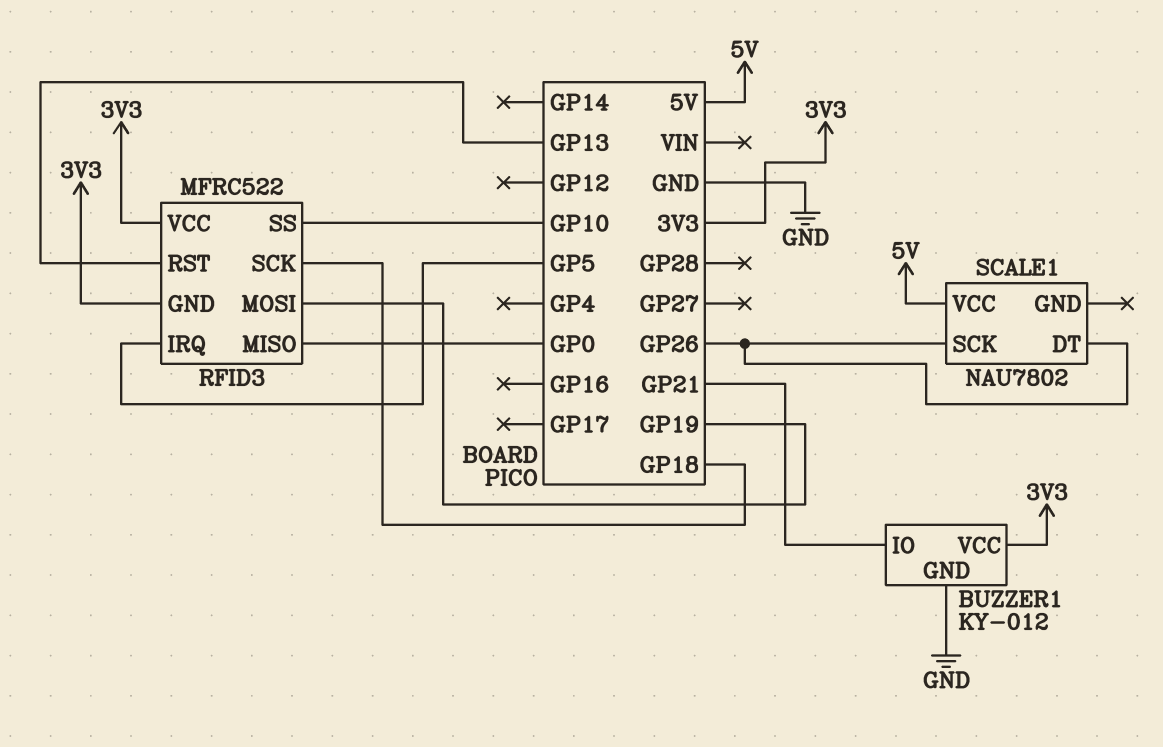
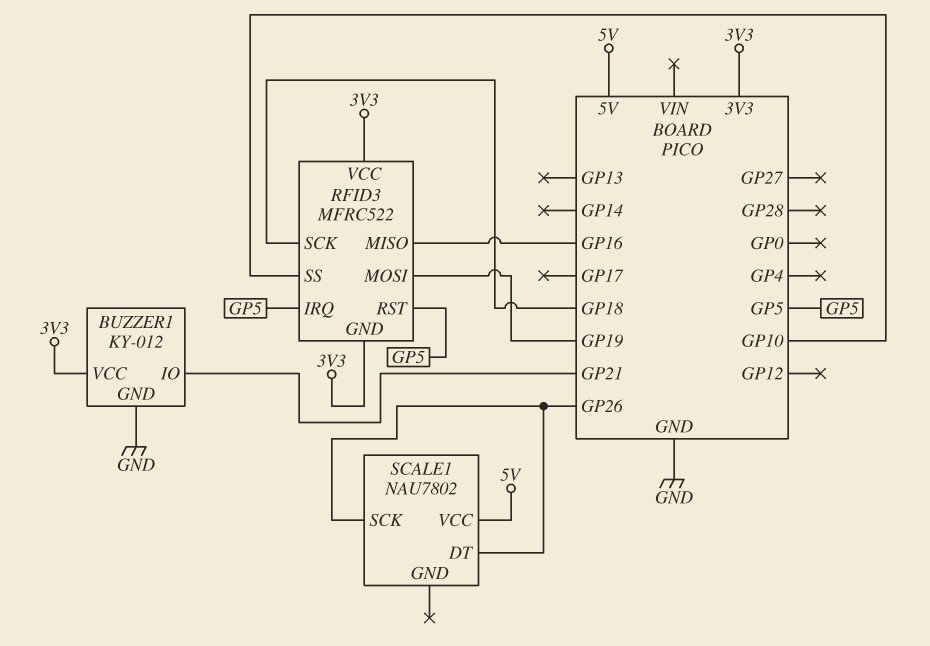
RFID3 pin MISO: GP0 -> GP16
RFID3 pin RST: GP13 -> GP5

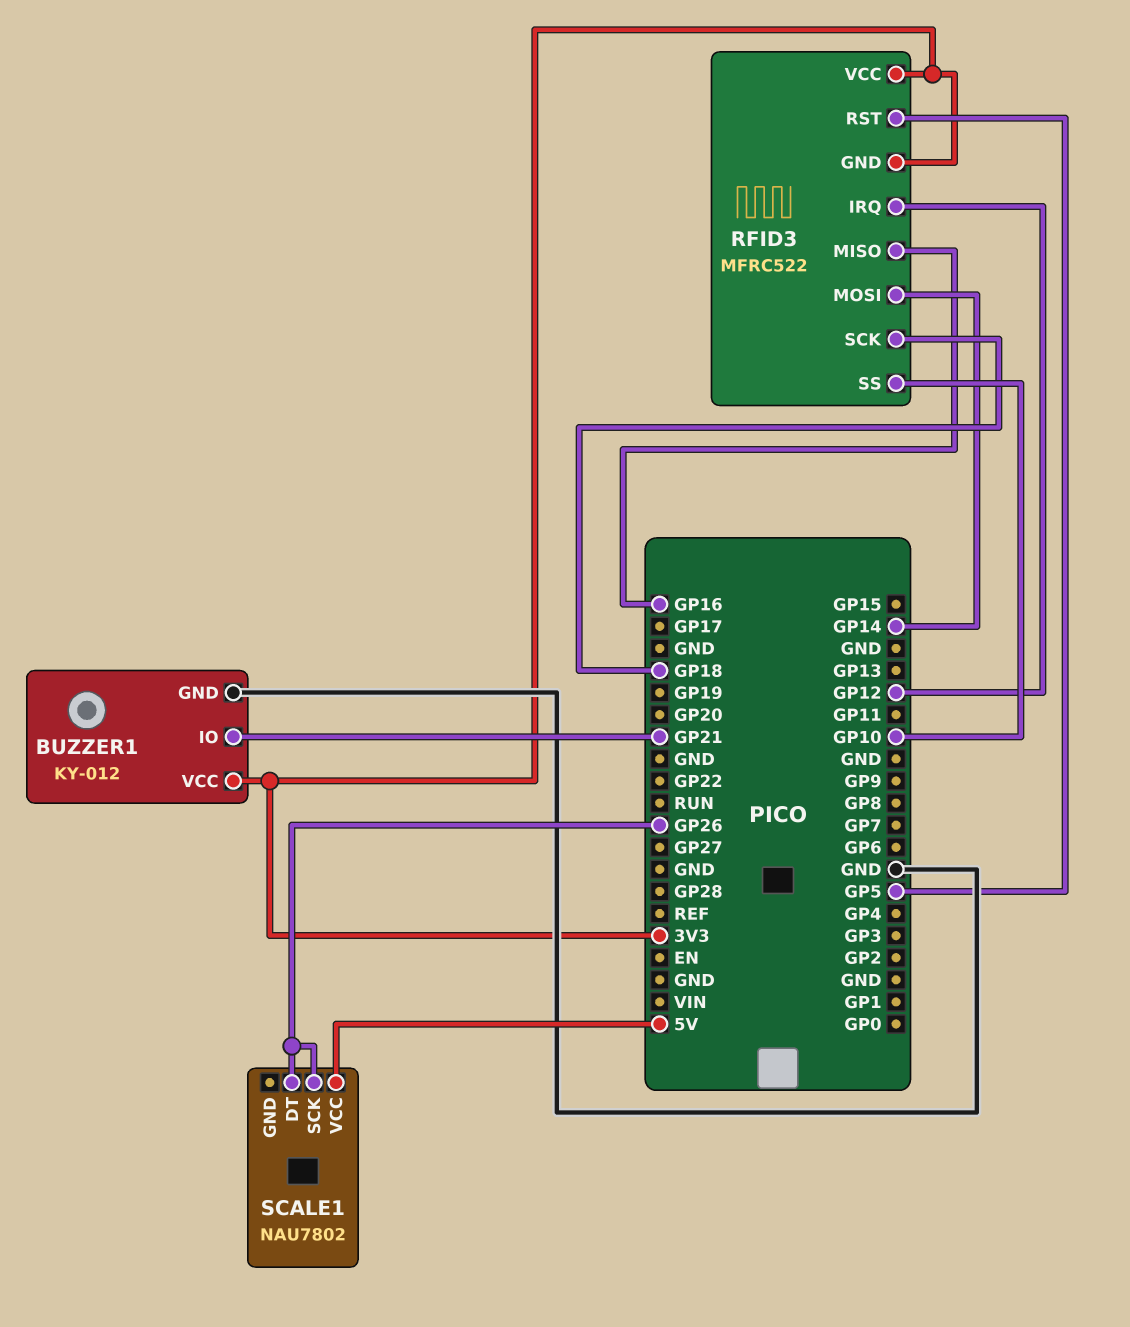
RFID3 pin IRQ: GP5 -> GP12
RFID3 pin MOSI: GP19 -> GP14

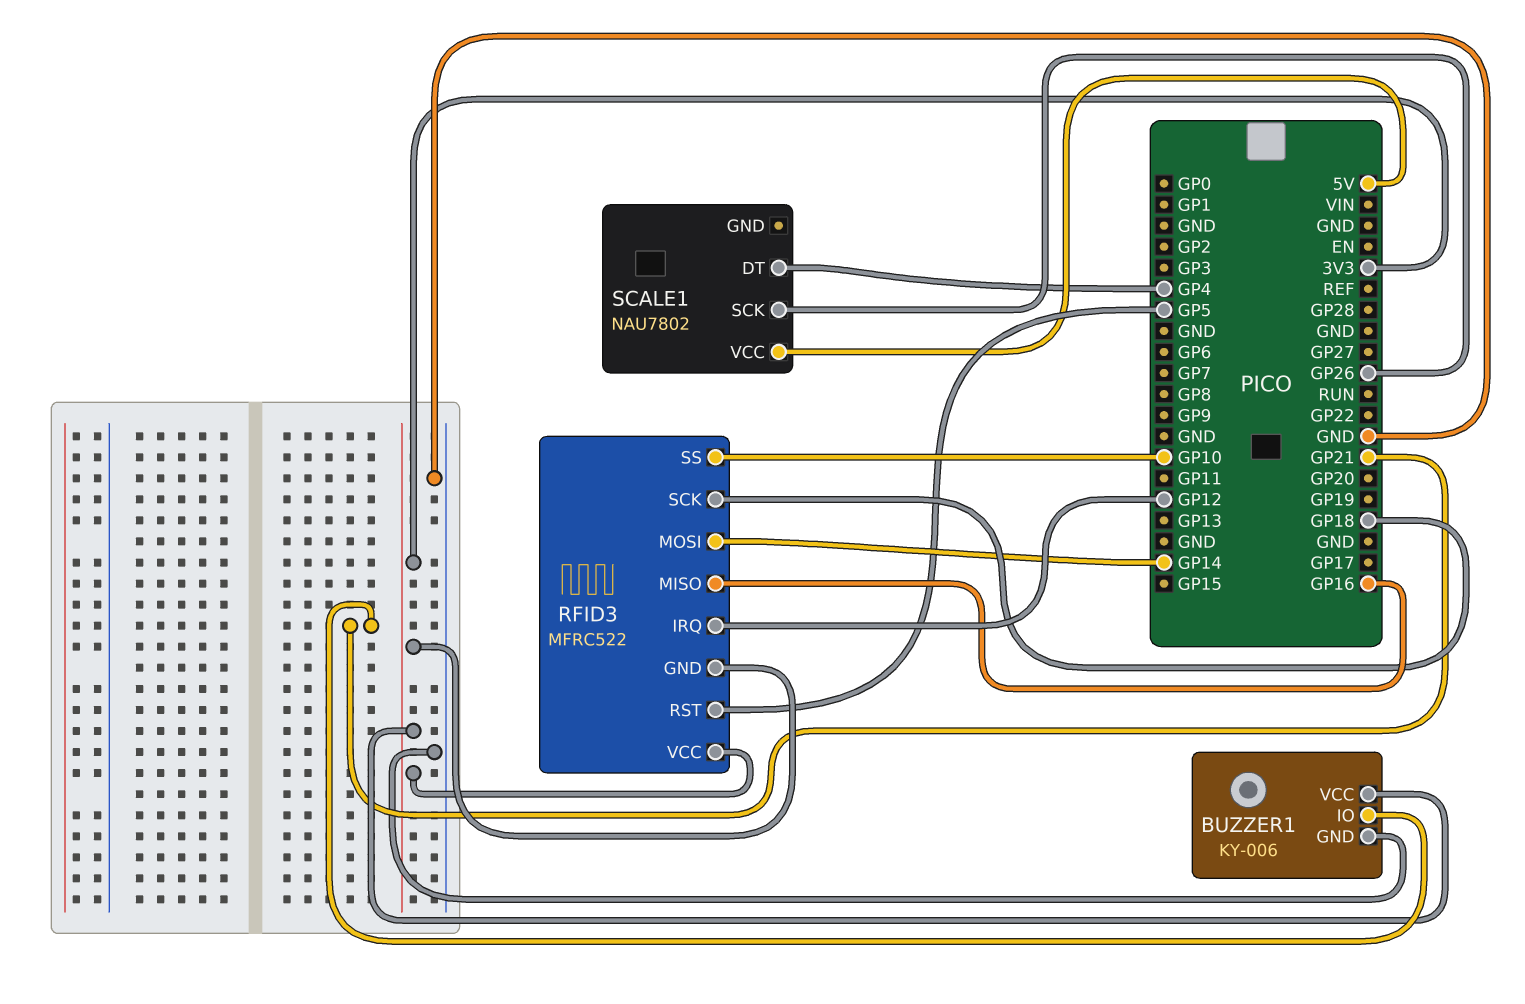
BUZZER1: KY-012 -> KY-006
SCALE1 pin DT: GP26 -> GP4

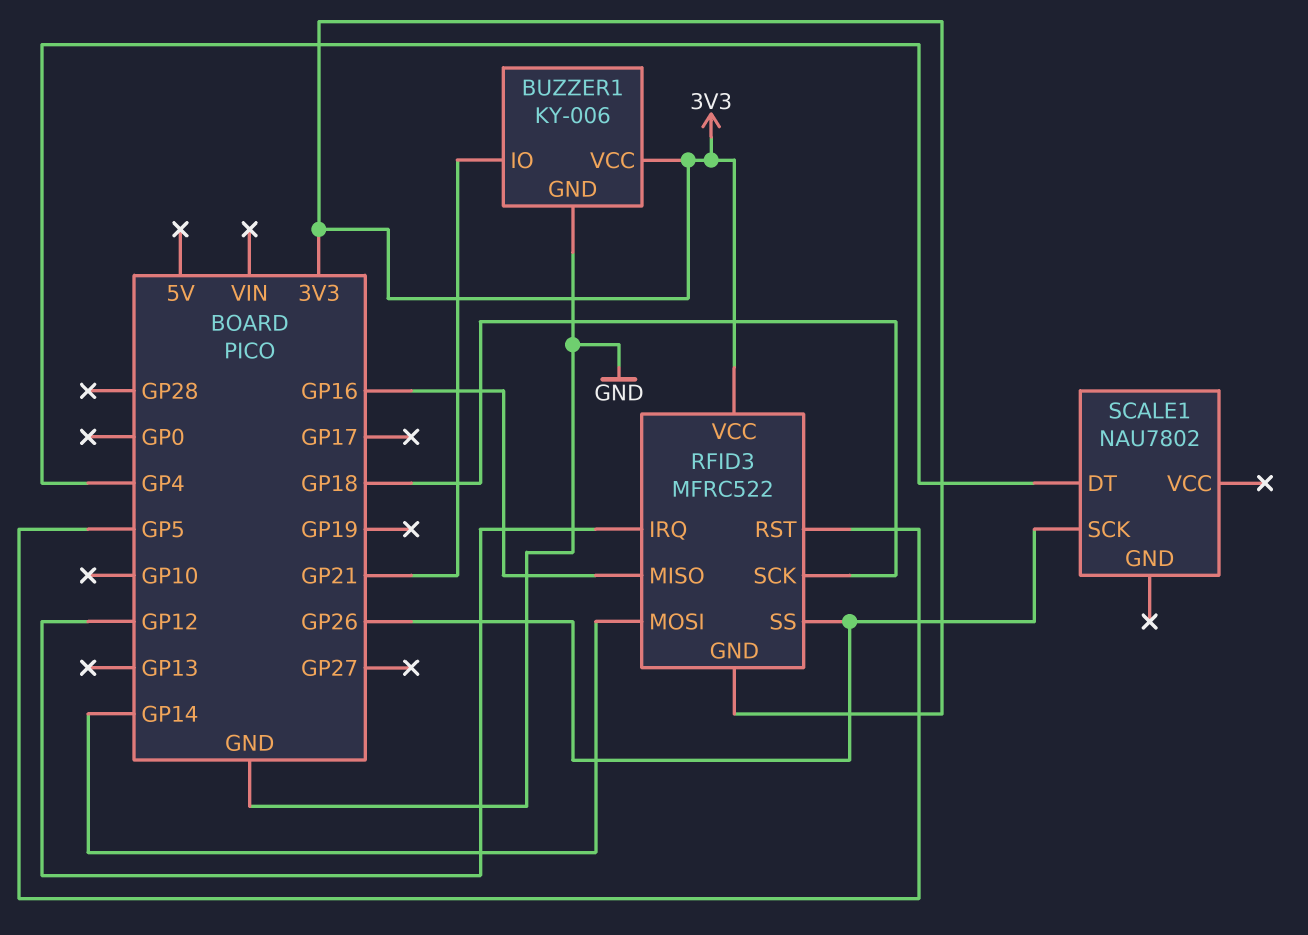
RFID3 pin SS: GP10 -> GP26
SCALE1 pin VCC: 5V -> none

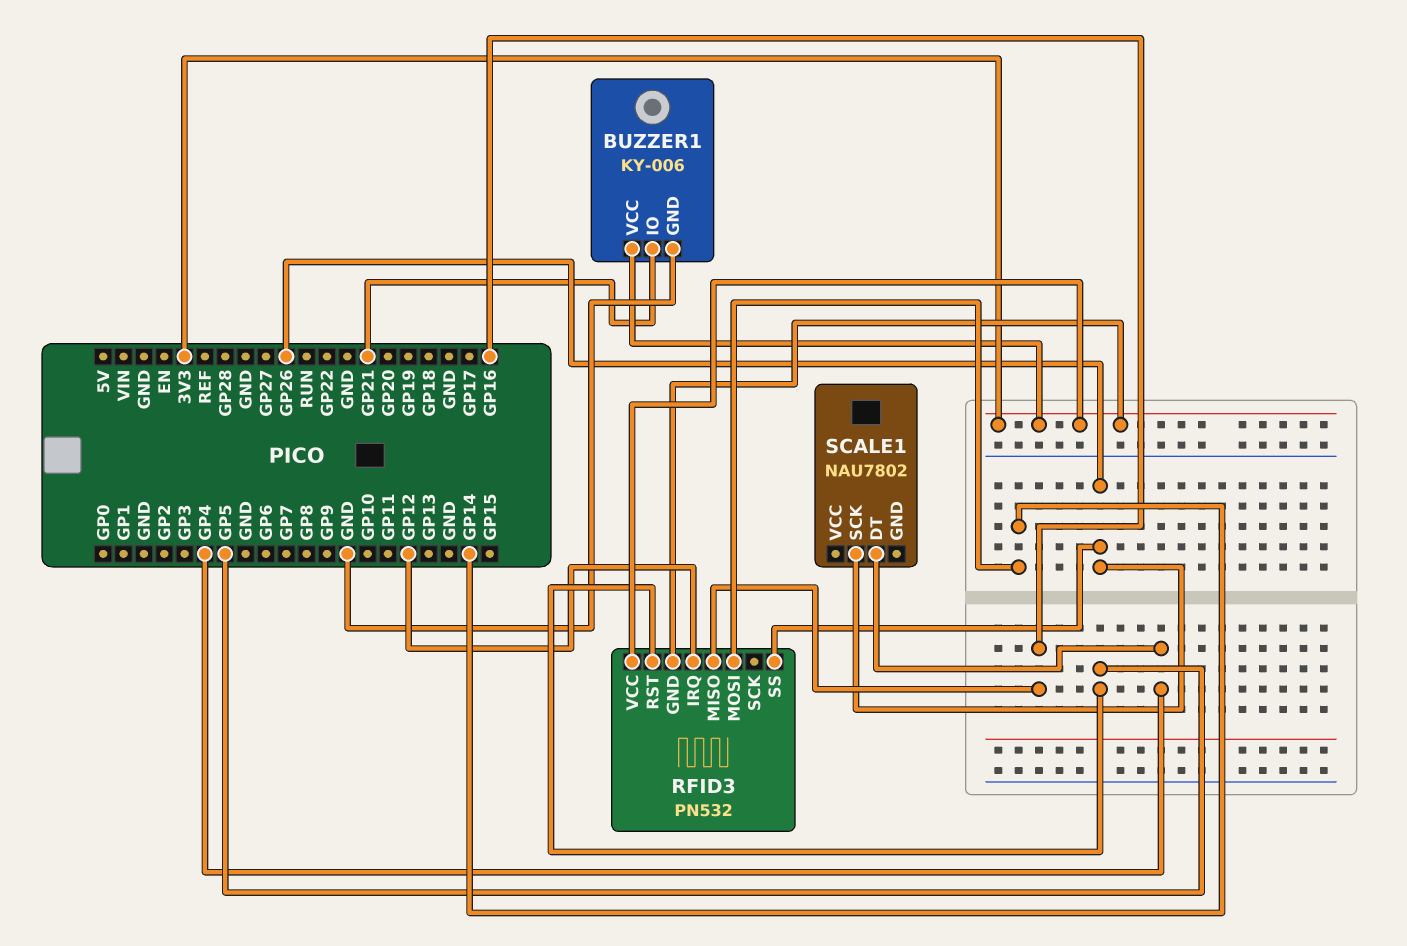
RFID3: MFRC522 -> PN532
RFID3 pin SCK: GP18 -> none

